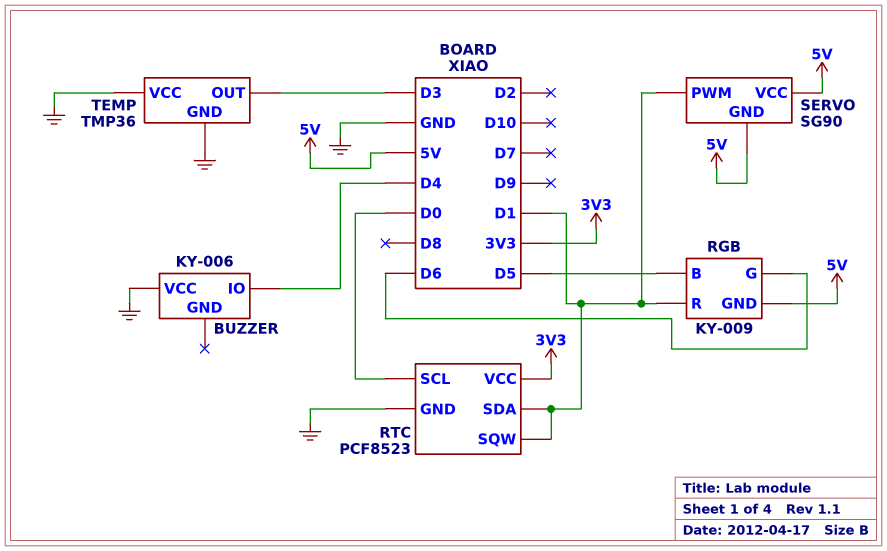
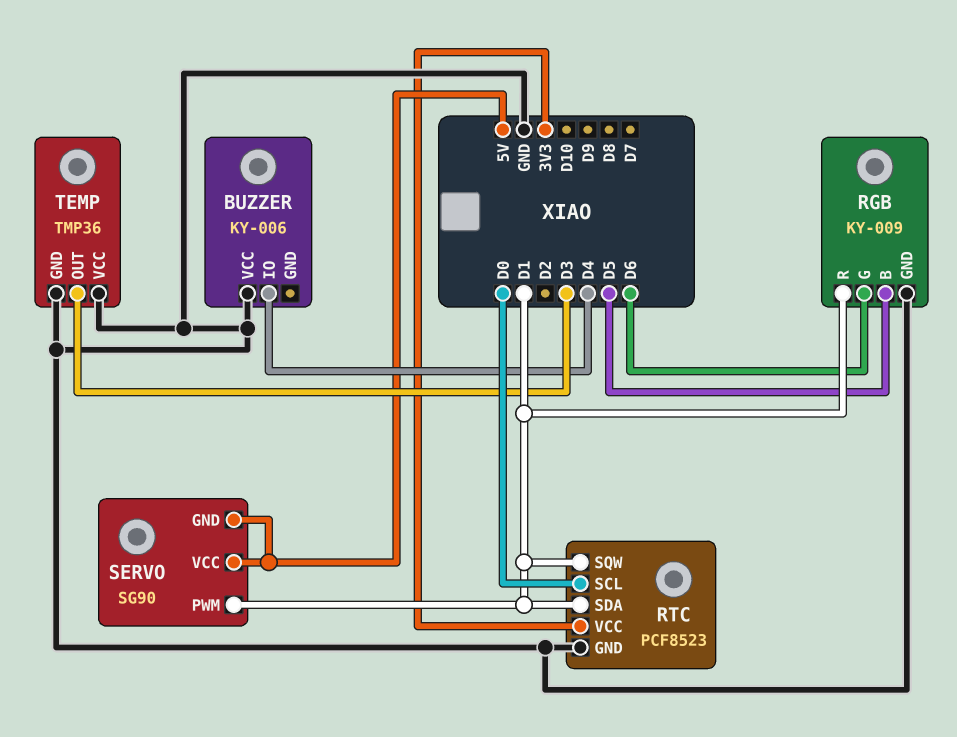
RGB pin GND: 5V -> GND

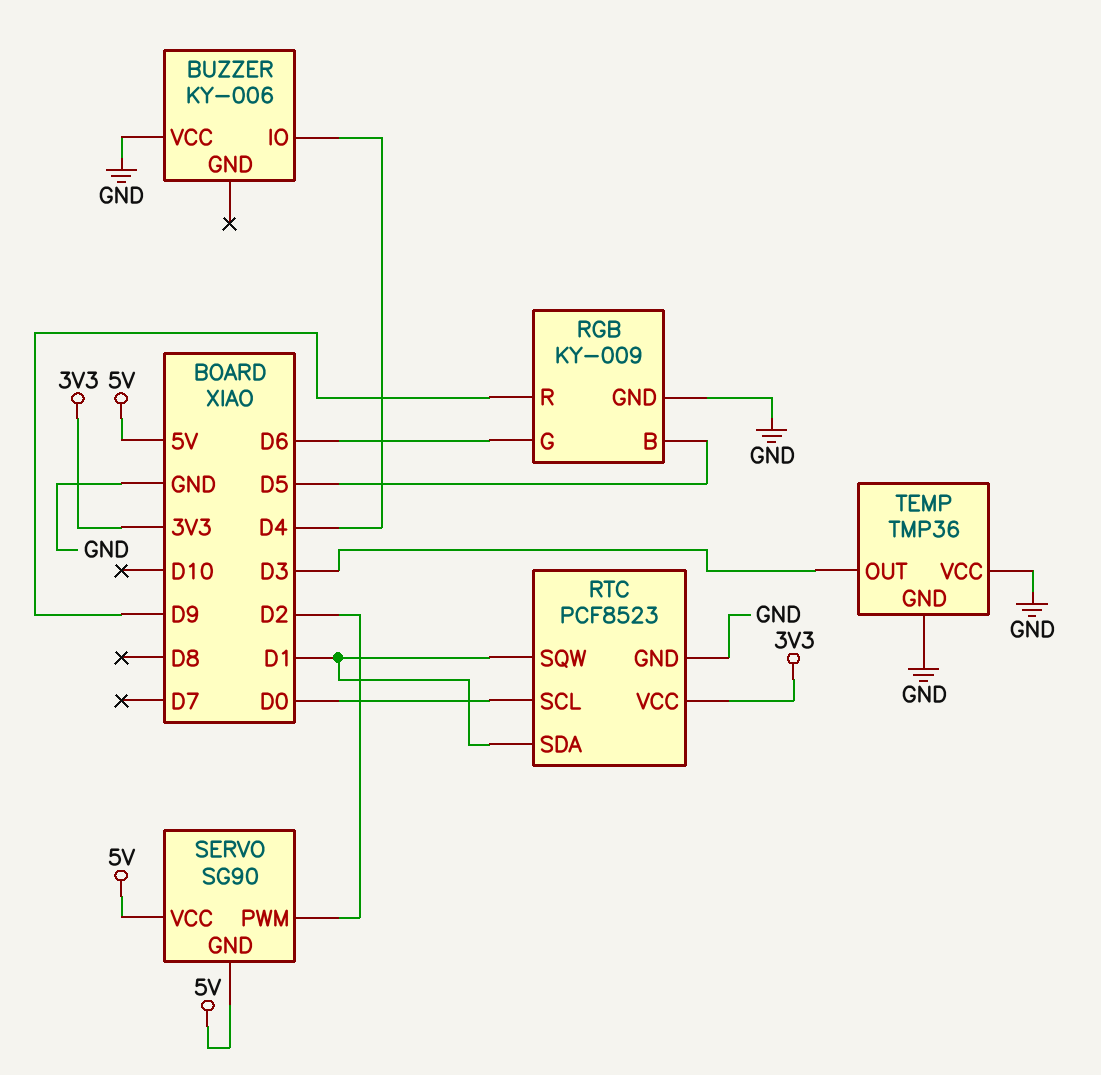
RGB pin R: D1 -> D9
SERVO pin PWM: D1 -> D2

